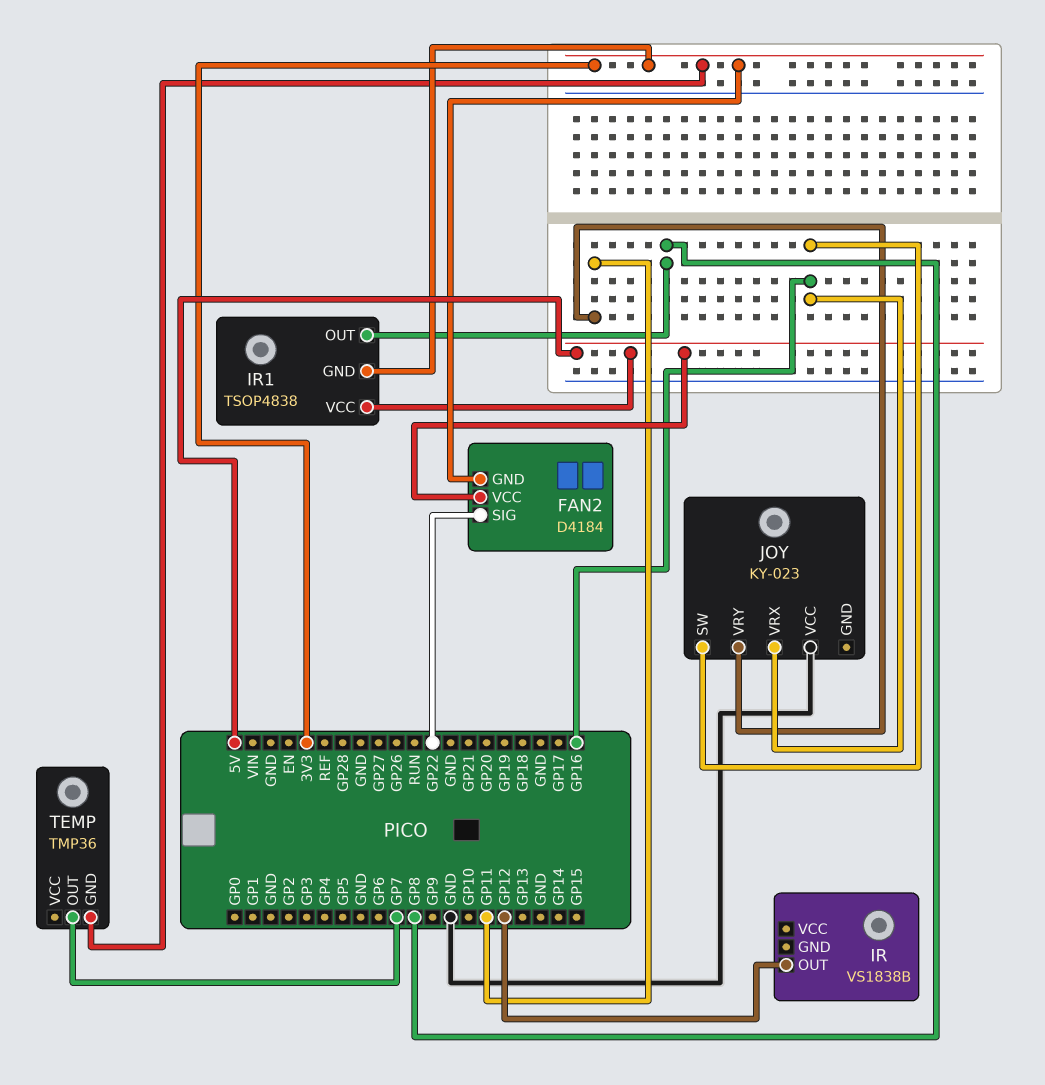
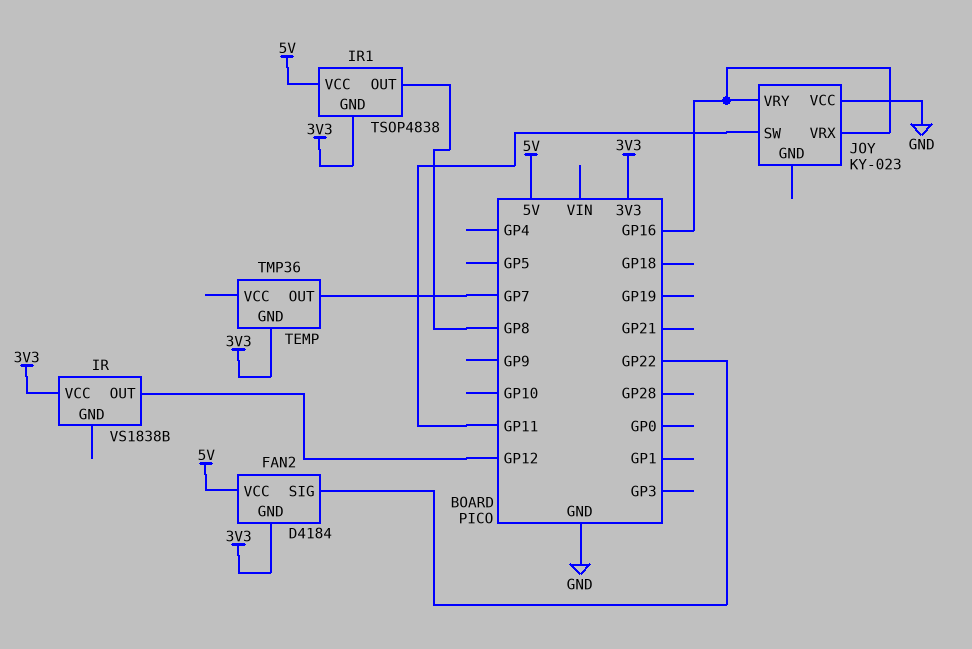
IR pin VCC: none -> 3V3
JOY pin SW: GP16 -> GP11
JOY pin VRY: GP11 -> GP16

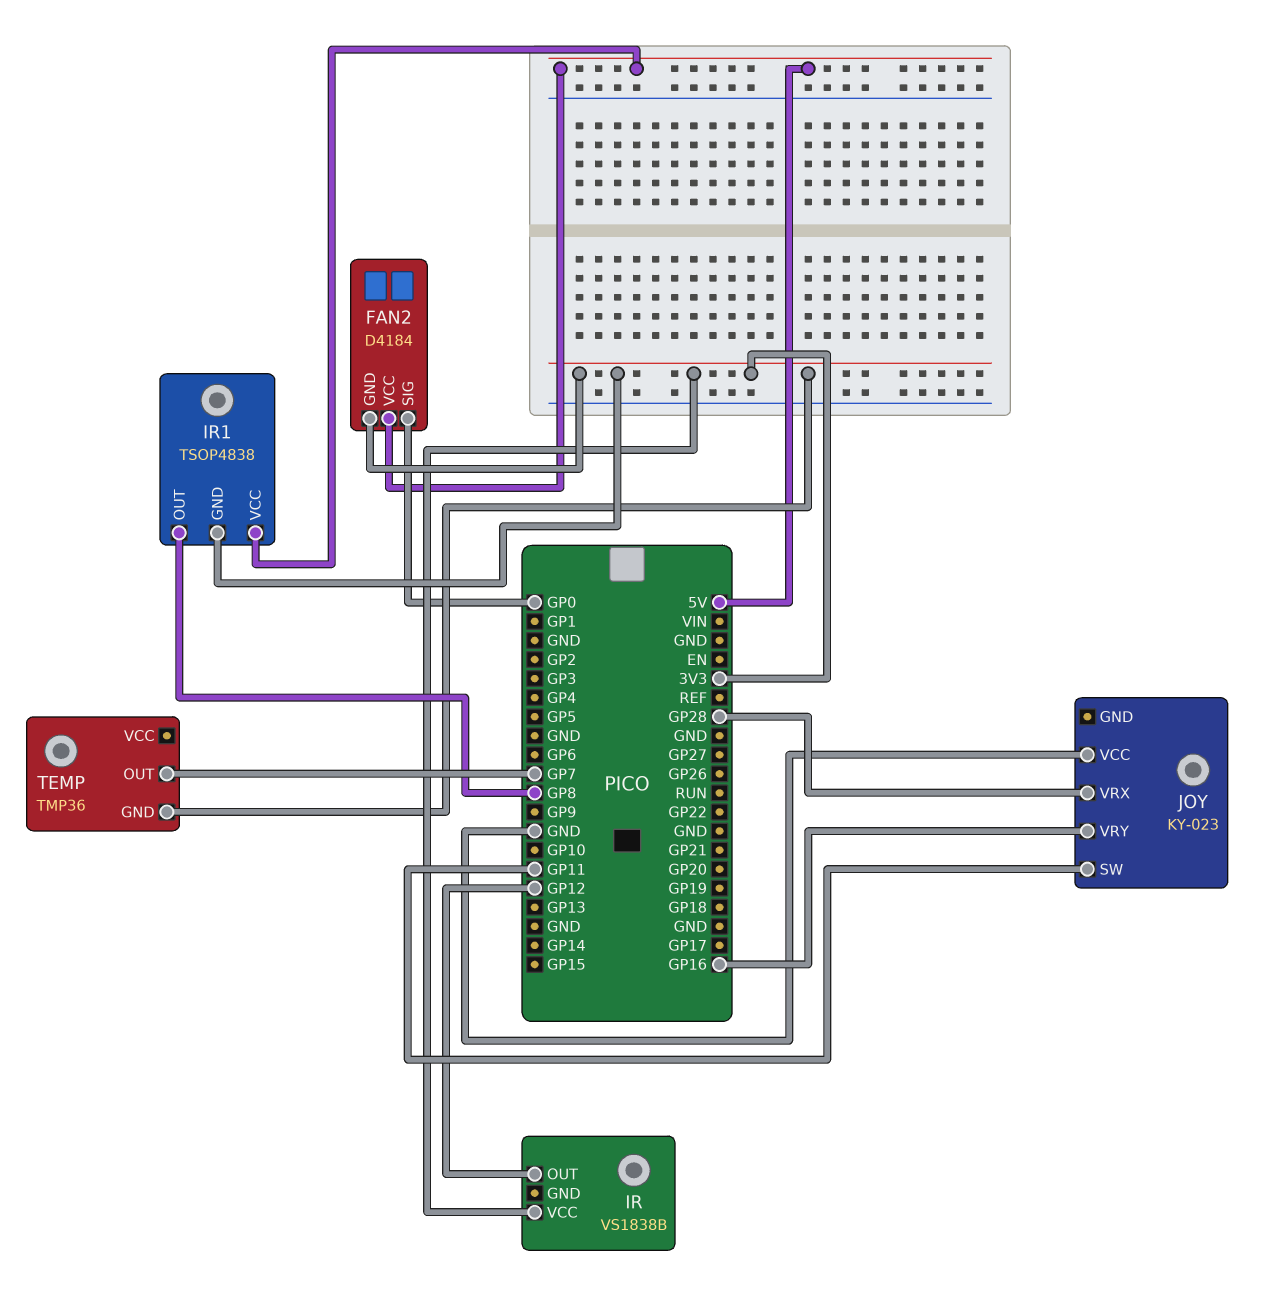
FAN2 pin SIG: GP22 -> GP0
JOY pin VRX: GP16 -> GP28

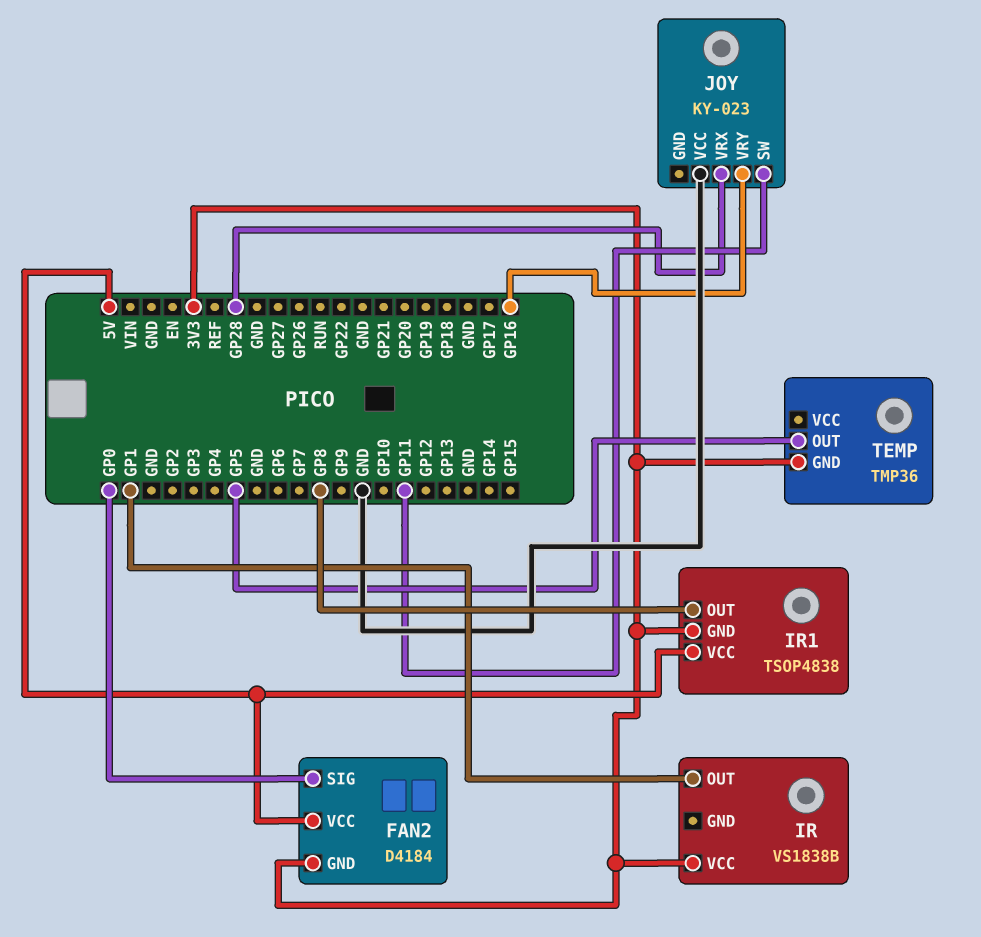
IR pin OUT: GP12 -> GP1
TEMP pin OUT: GP7 -> GP5

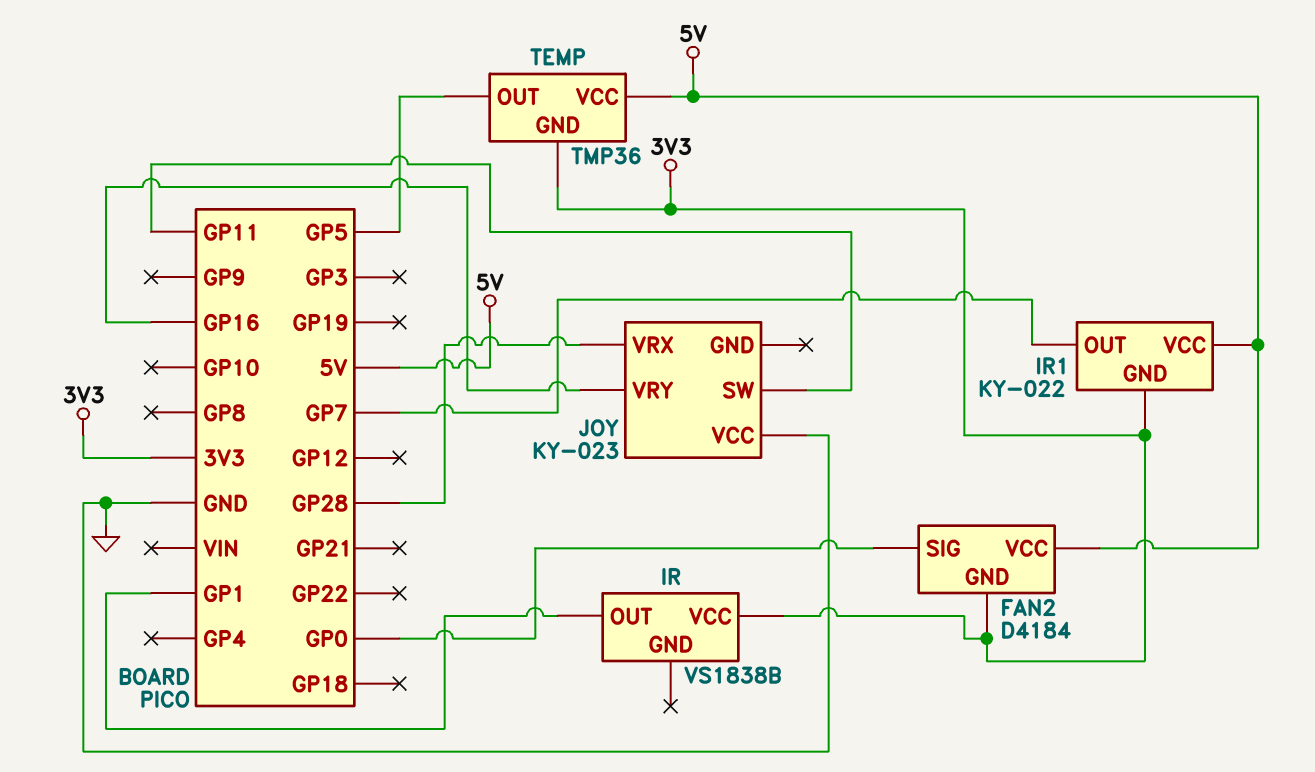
IR1: TSOP4838 -> KY-022
IR1 pin OUT: GP8 -> GP7
TEMP pin VCC: none -> 5V

